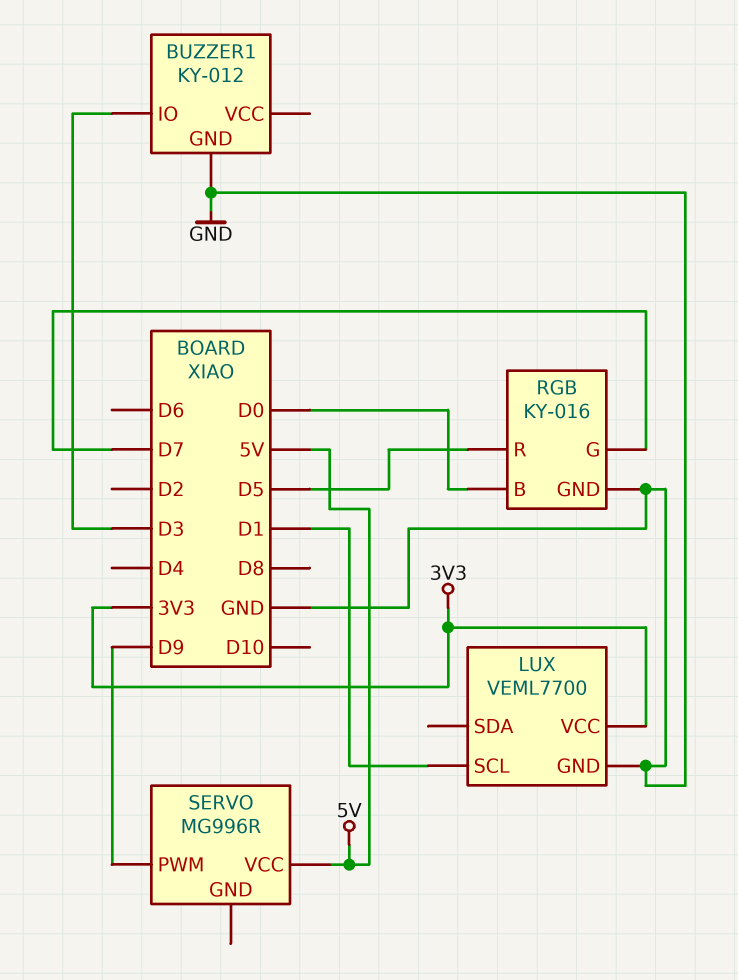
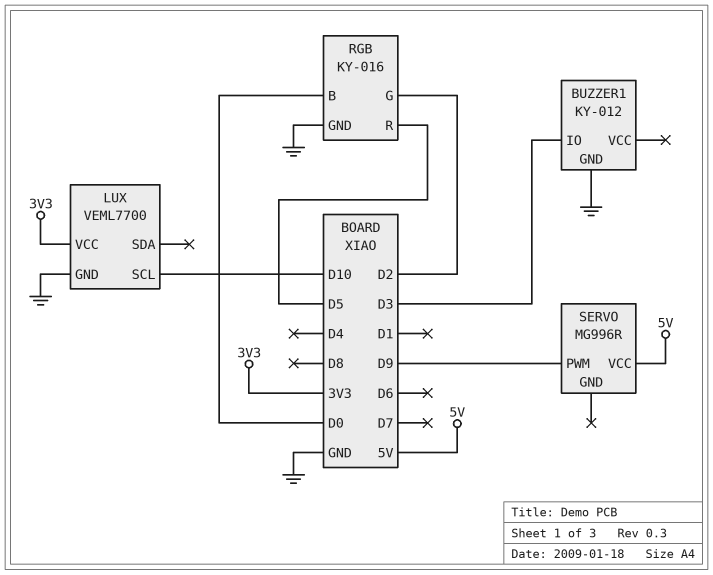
LUX pin SCL: D1 -> D10
RGB pin G: D7 -> D2

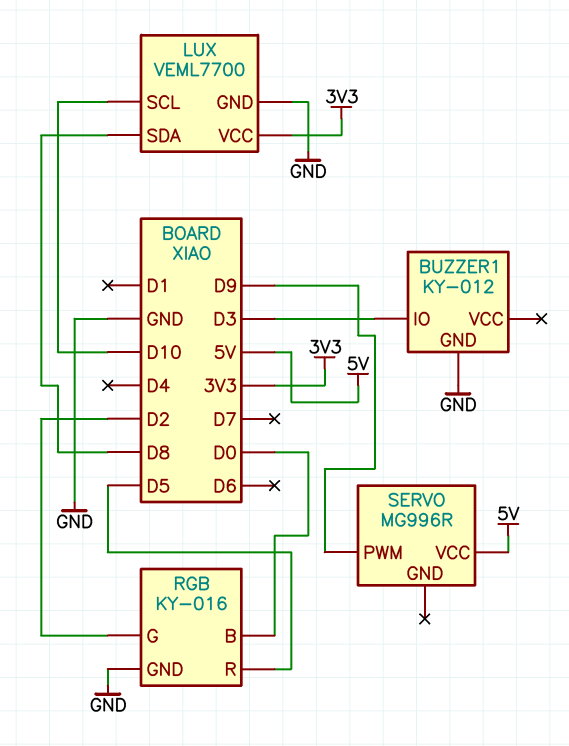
LUX pin SDA: none -> D8

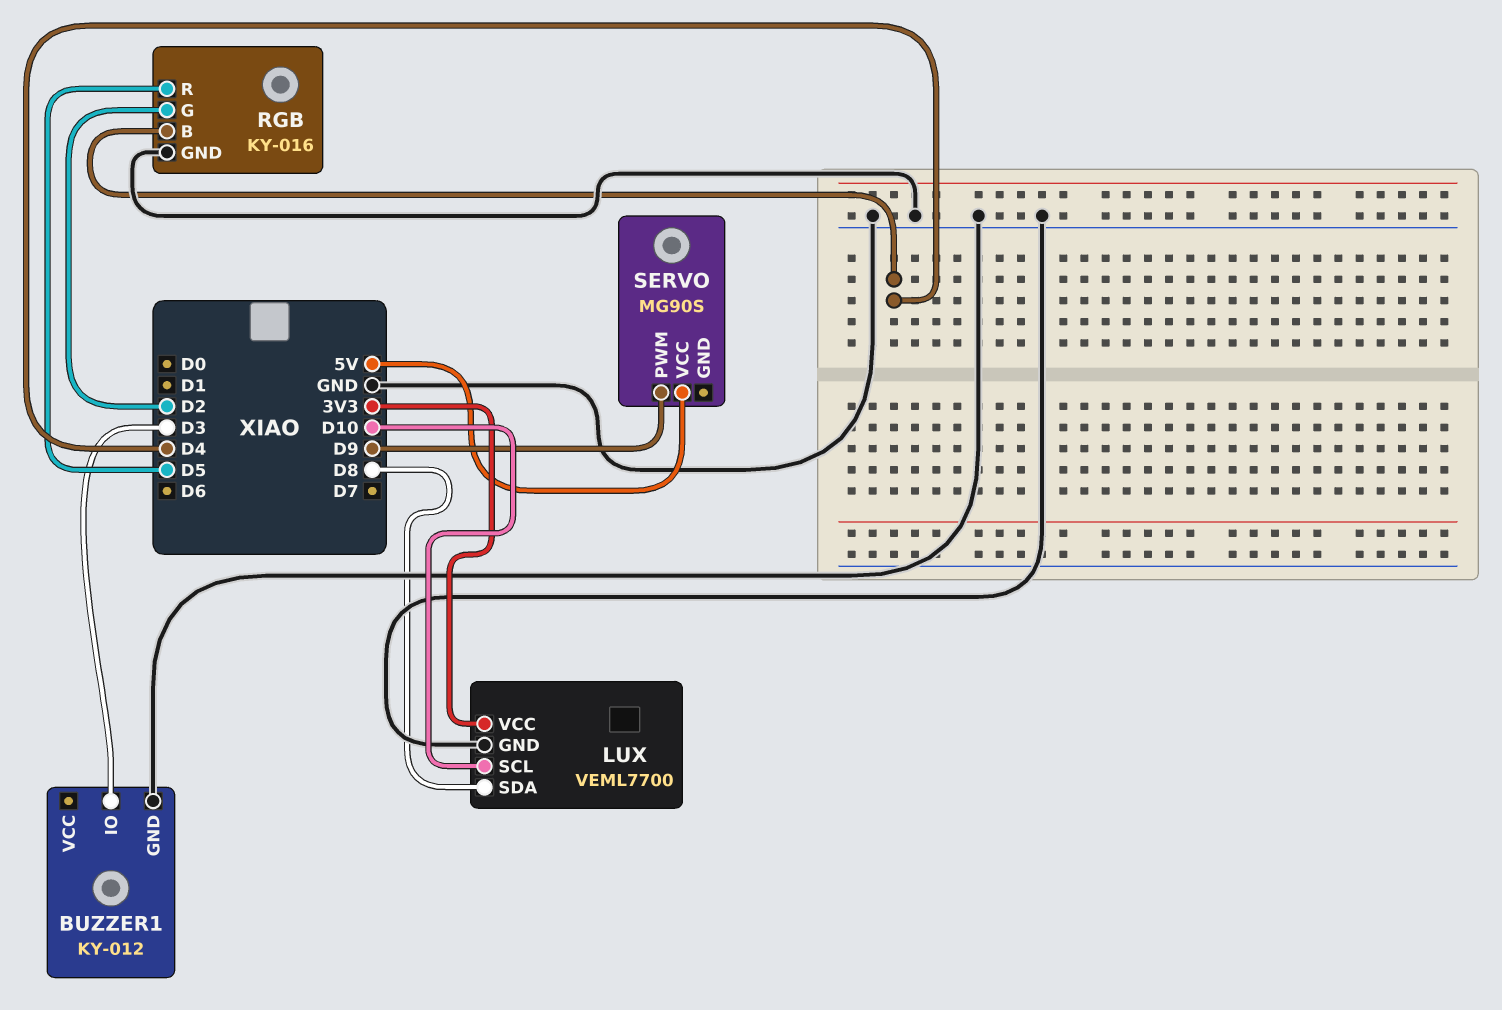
RGB pin B: D0 -> D4
SERVO: MG996R -> MG90S

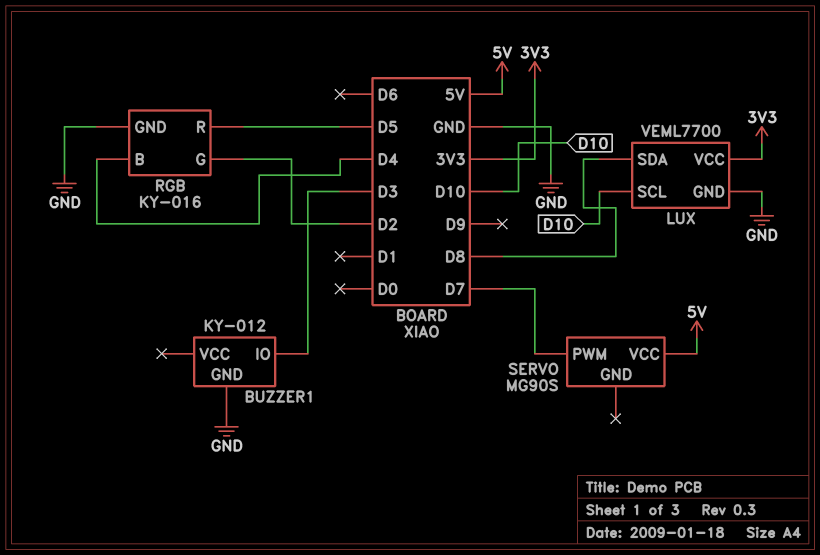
SERVO pin PWM: D9 -> D7

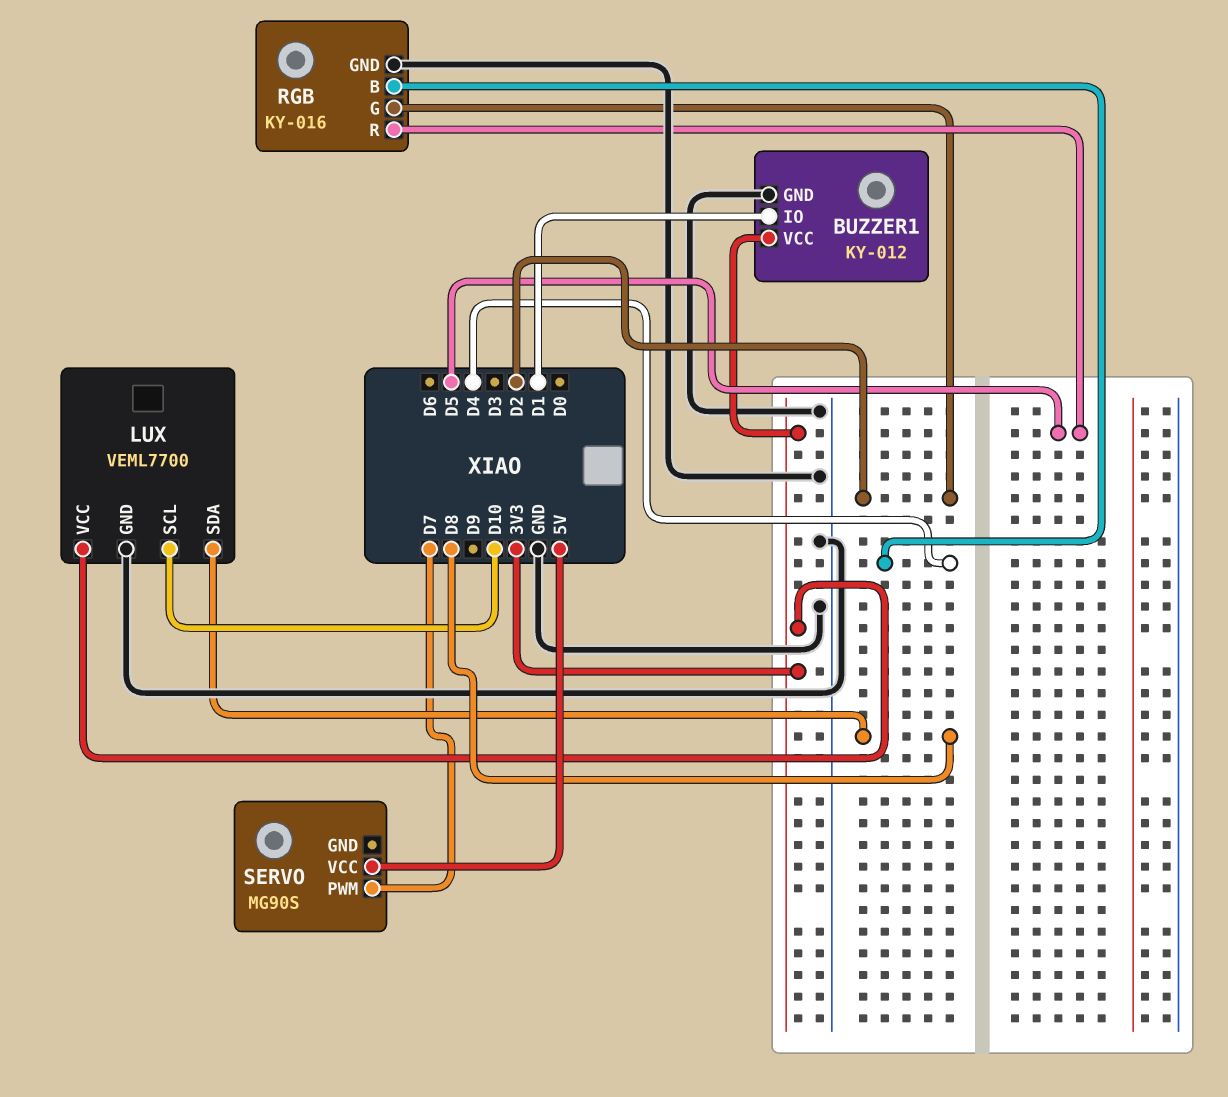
BUZZER1 pin IO: D3 -> D1
BUZZER1 pin VCC: none -> 3V3

